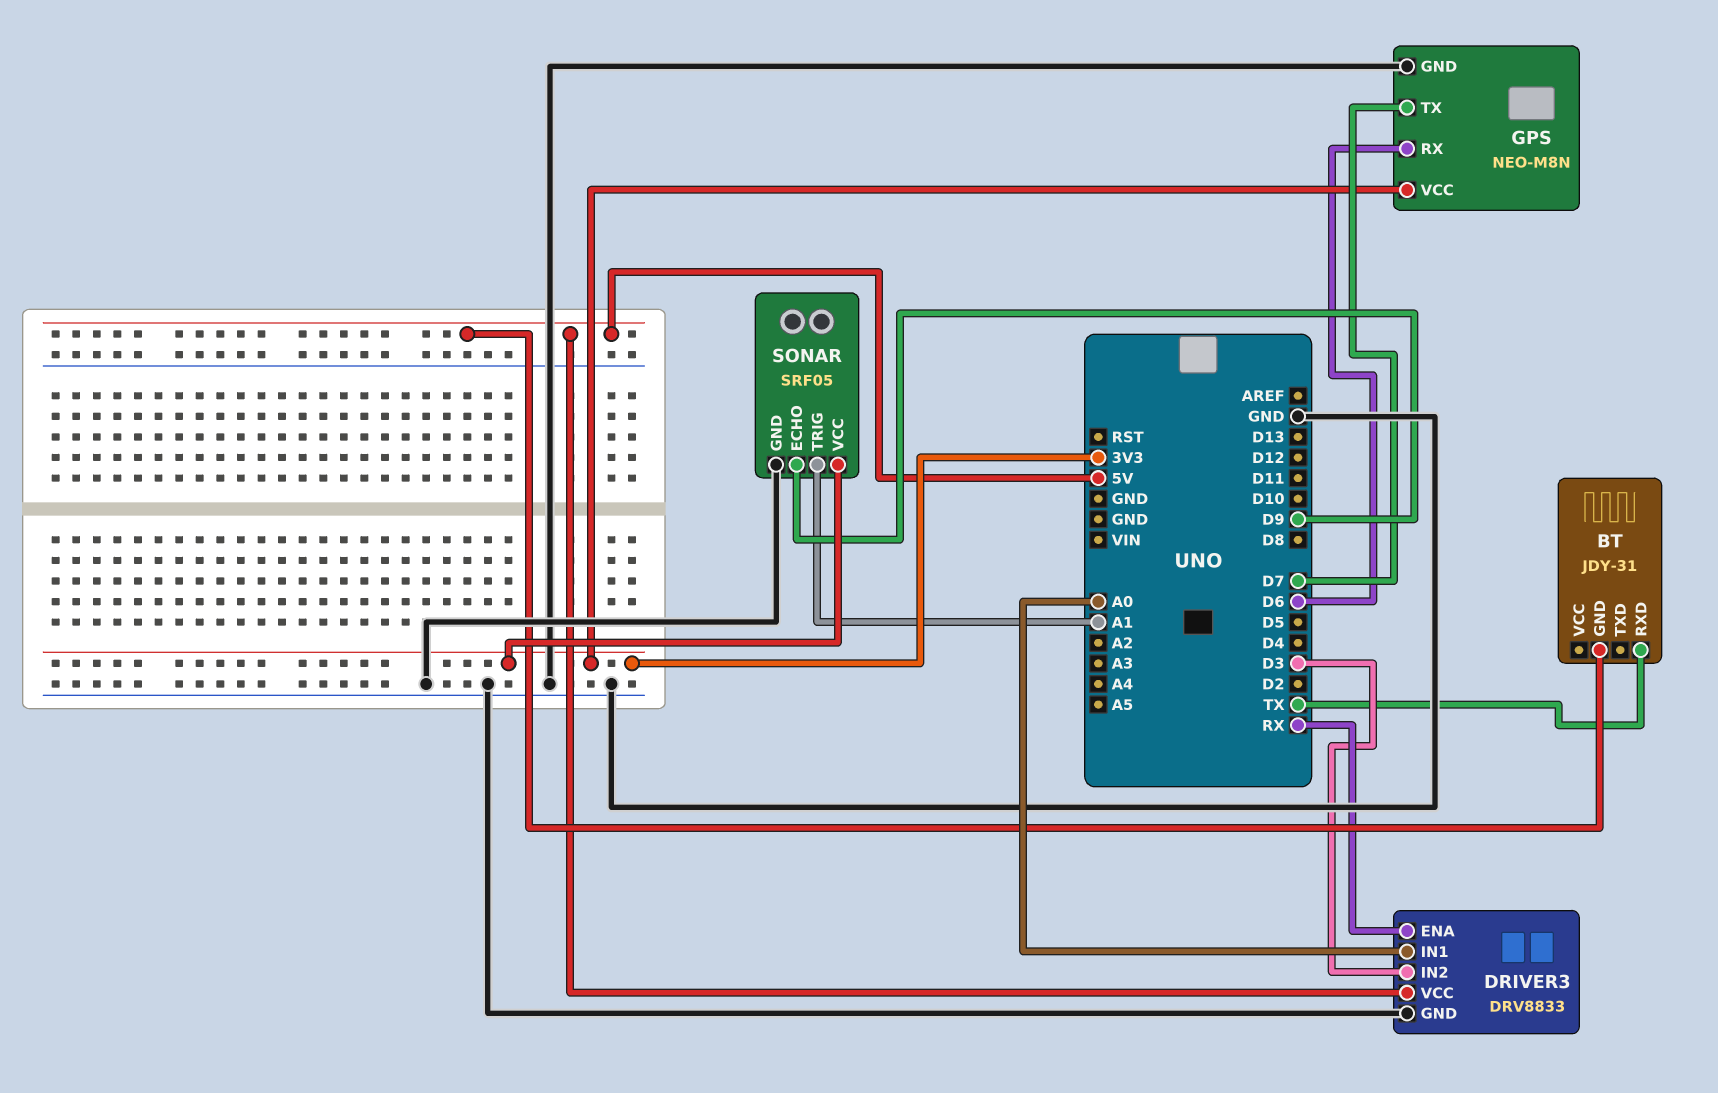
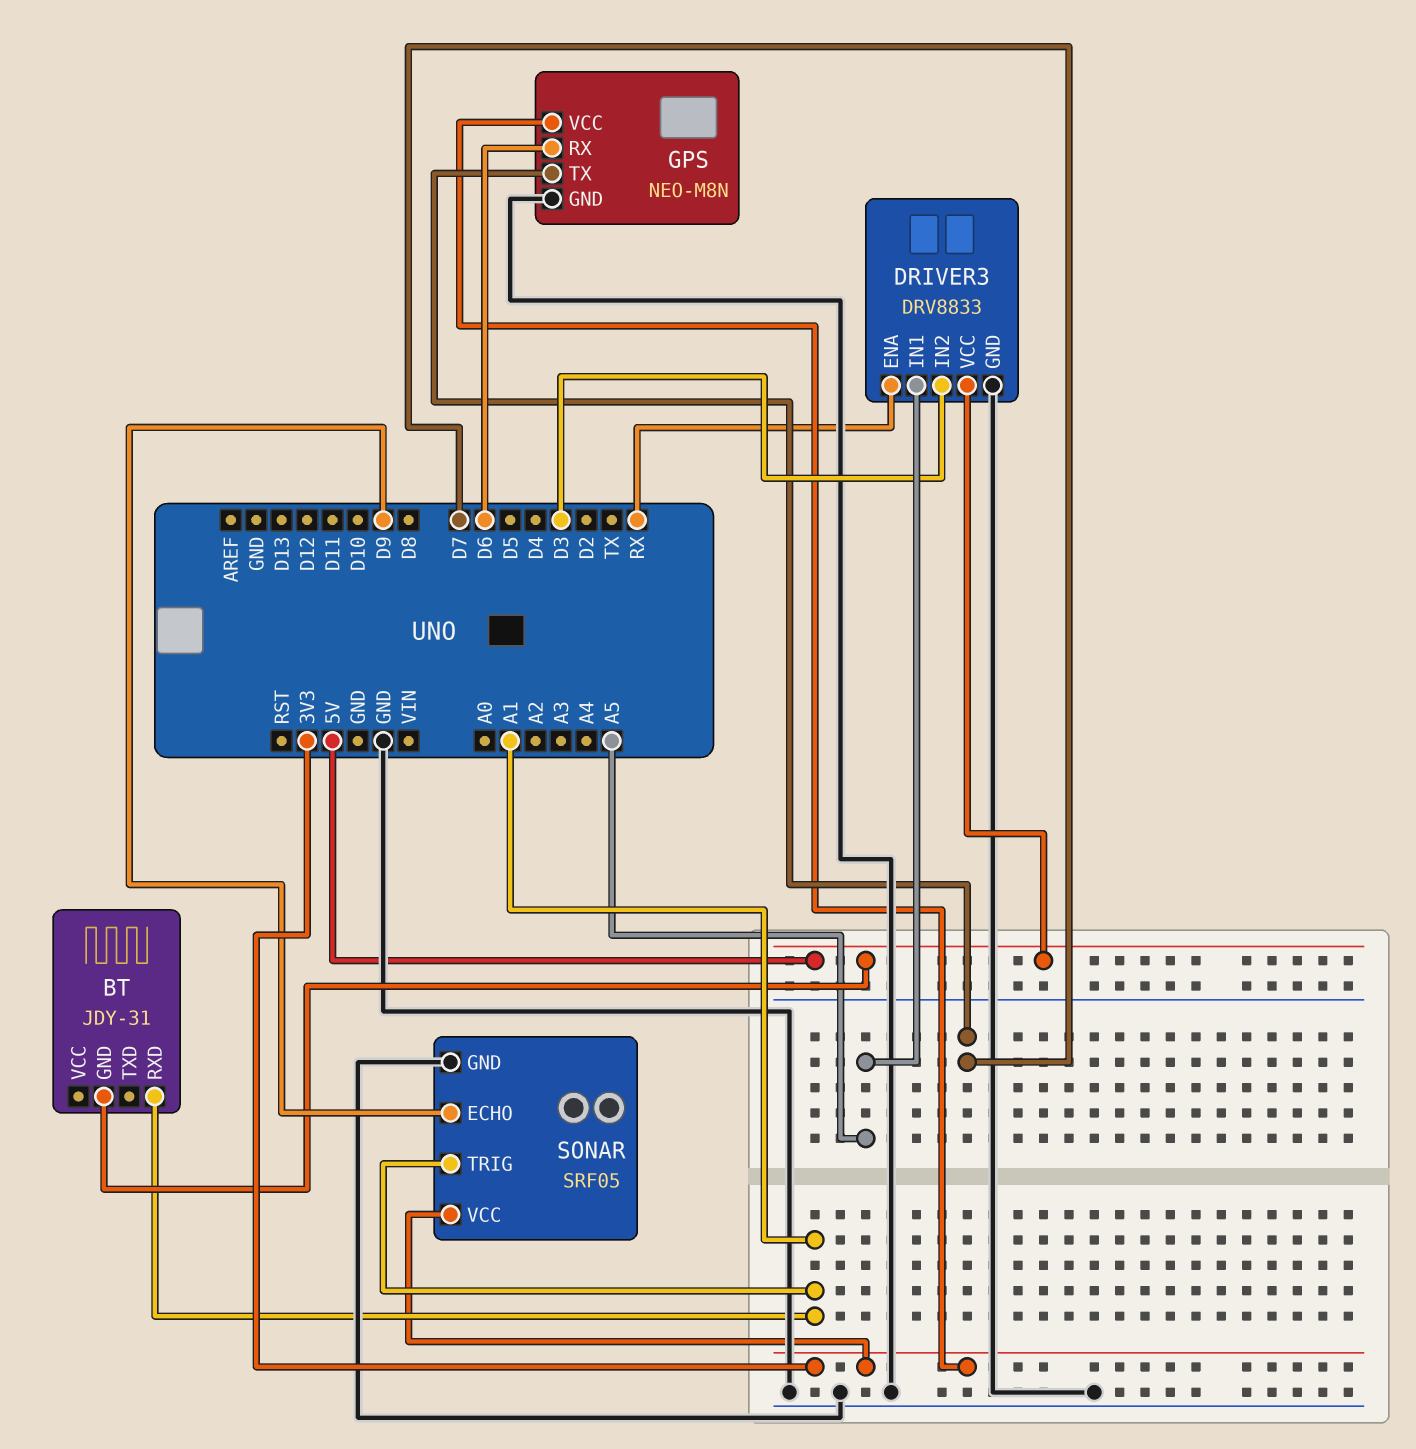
BT pin RXD: TX -> A1
DRIVER3 pin IN1: A0 -> A5

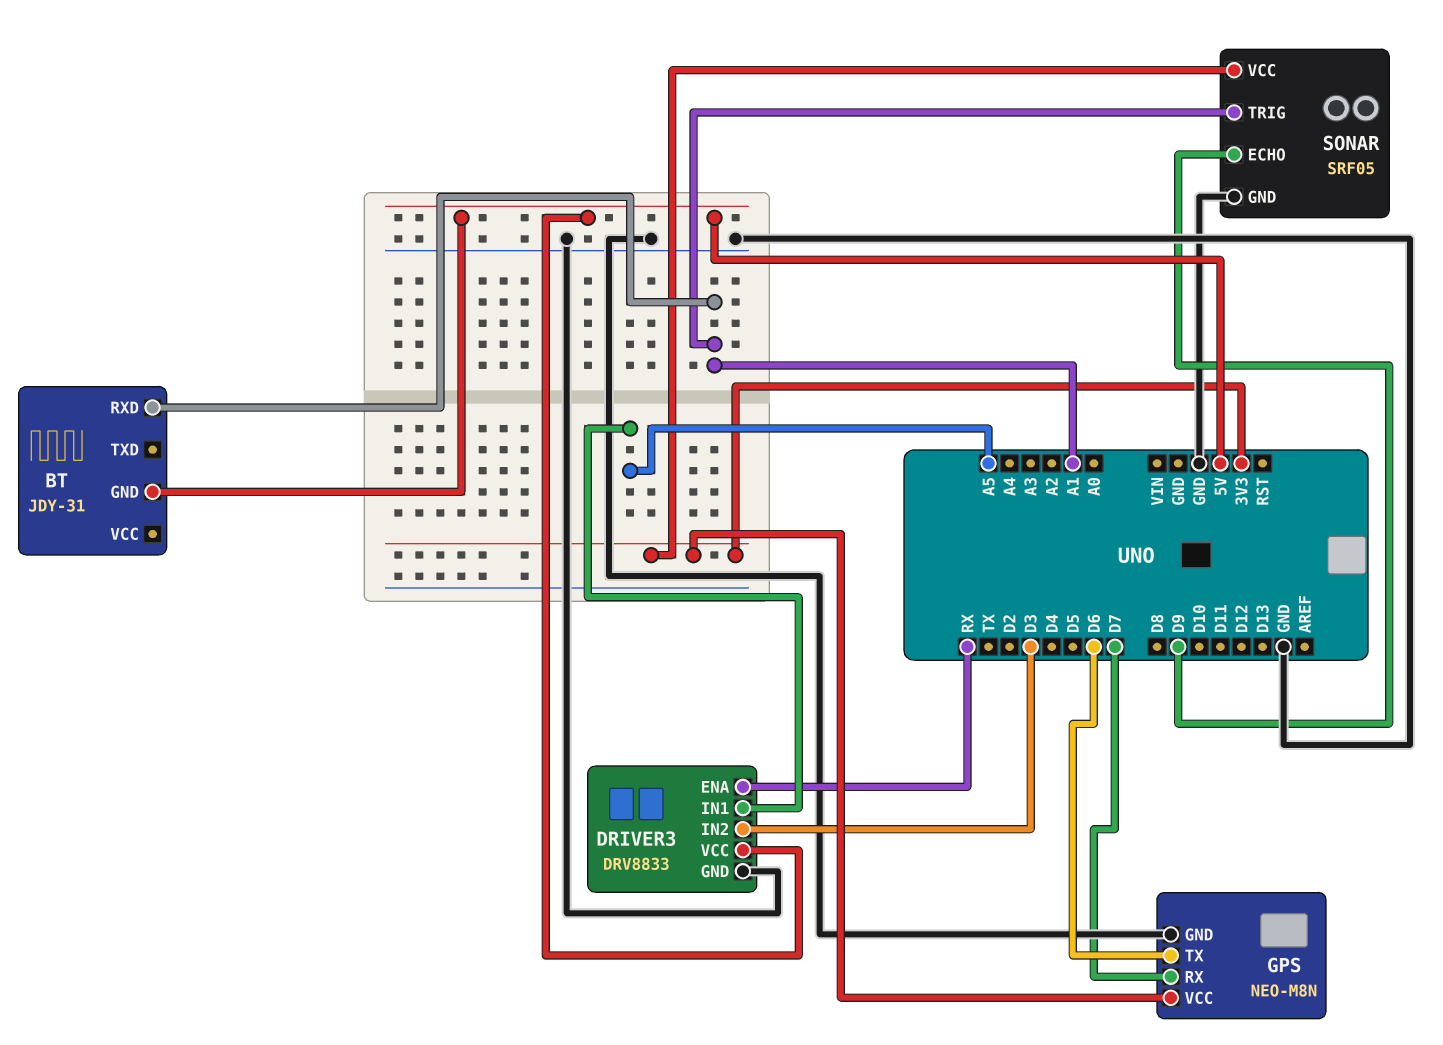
GPS pin RX: D6 -> D7
GPS pin TX: D7 -> D6

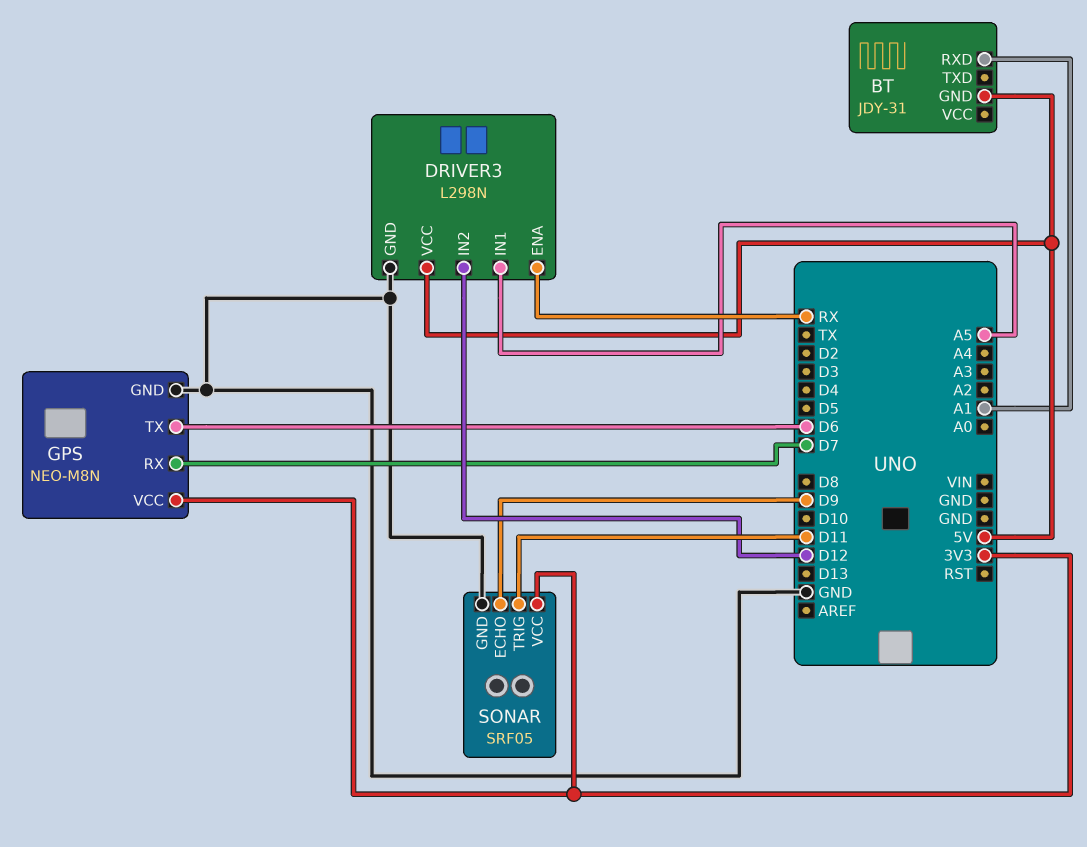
DRIVER3: DRV8833 -> L298N
DRIVER3 pin IN2: D3 -> D12
SONAR pin TRIG: A1 -> D11

